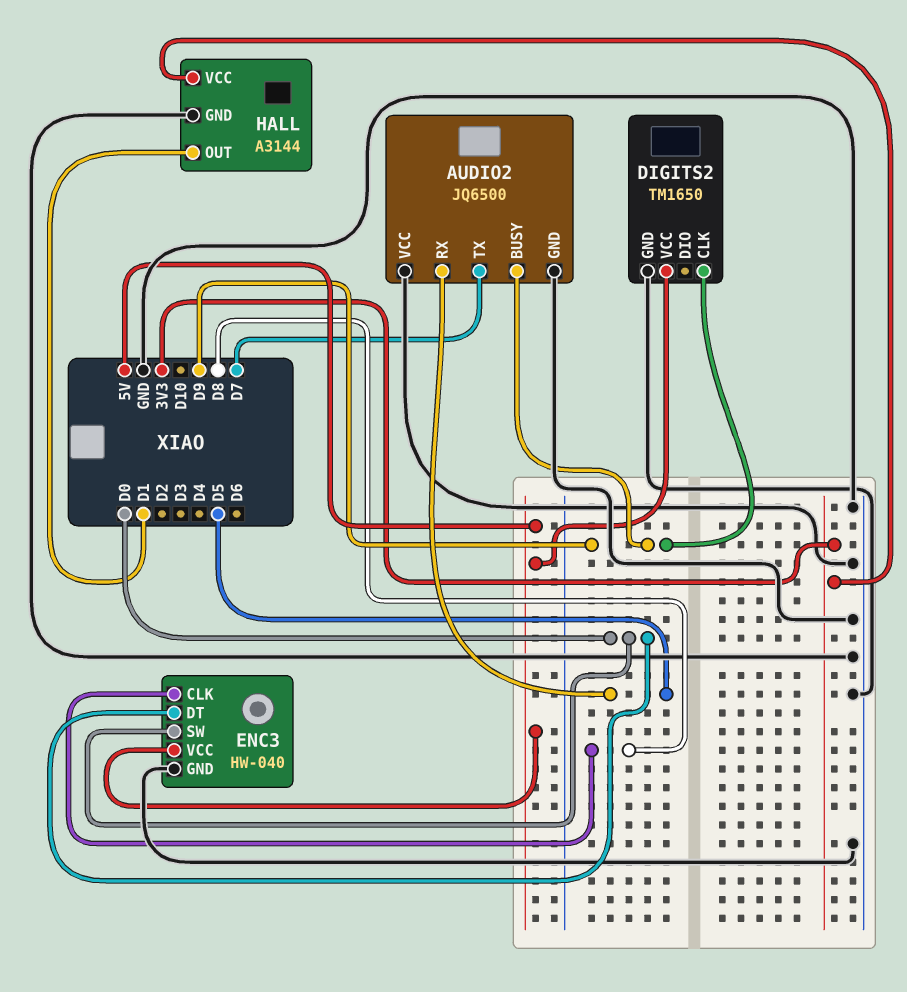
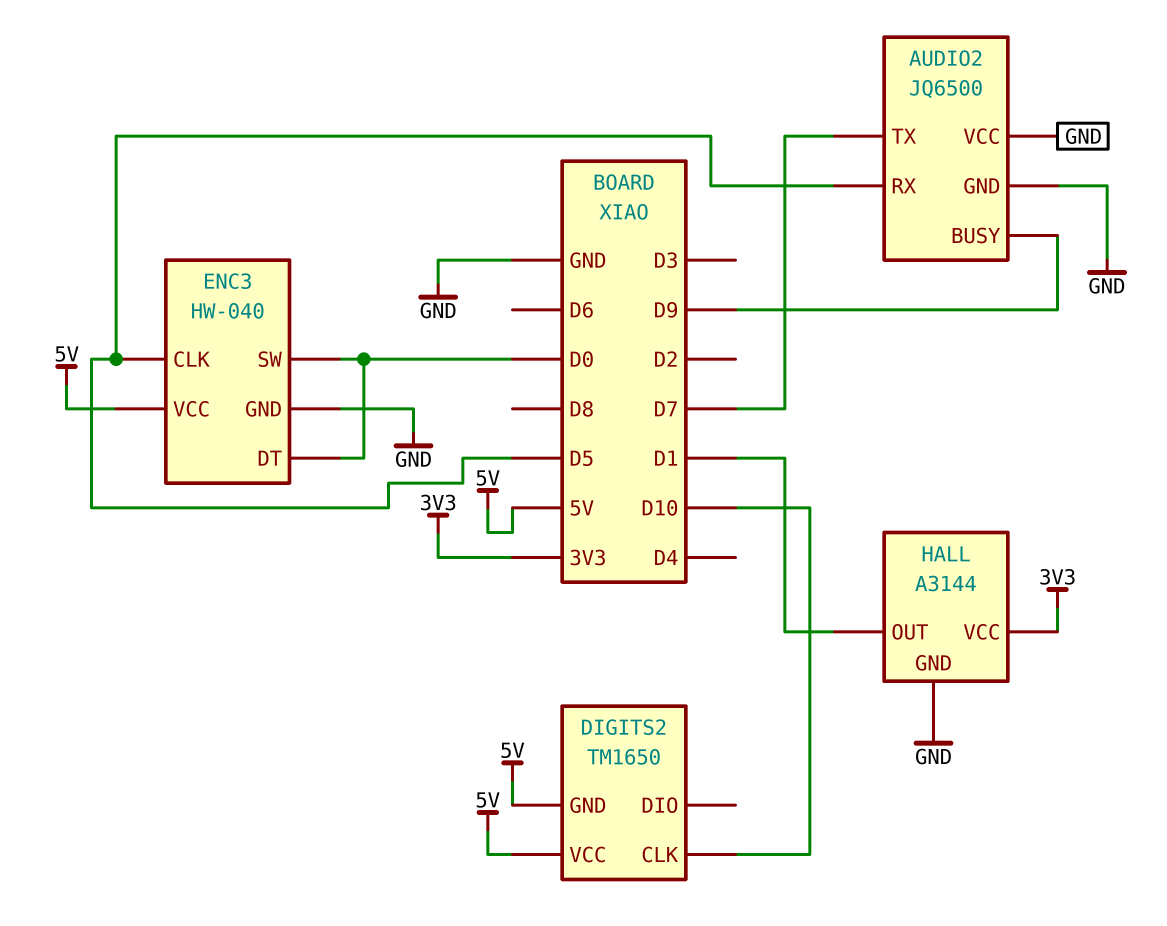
DIGITS2 pin CLK: D9 -> D10
DIGITS2 pin GND: GND -> 5V
ENC3 pin CLK: D8 -> D5

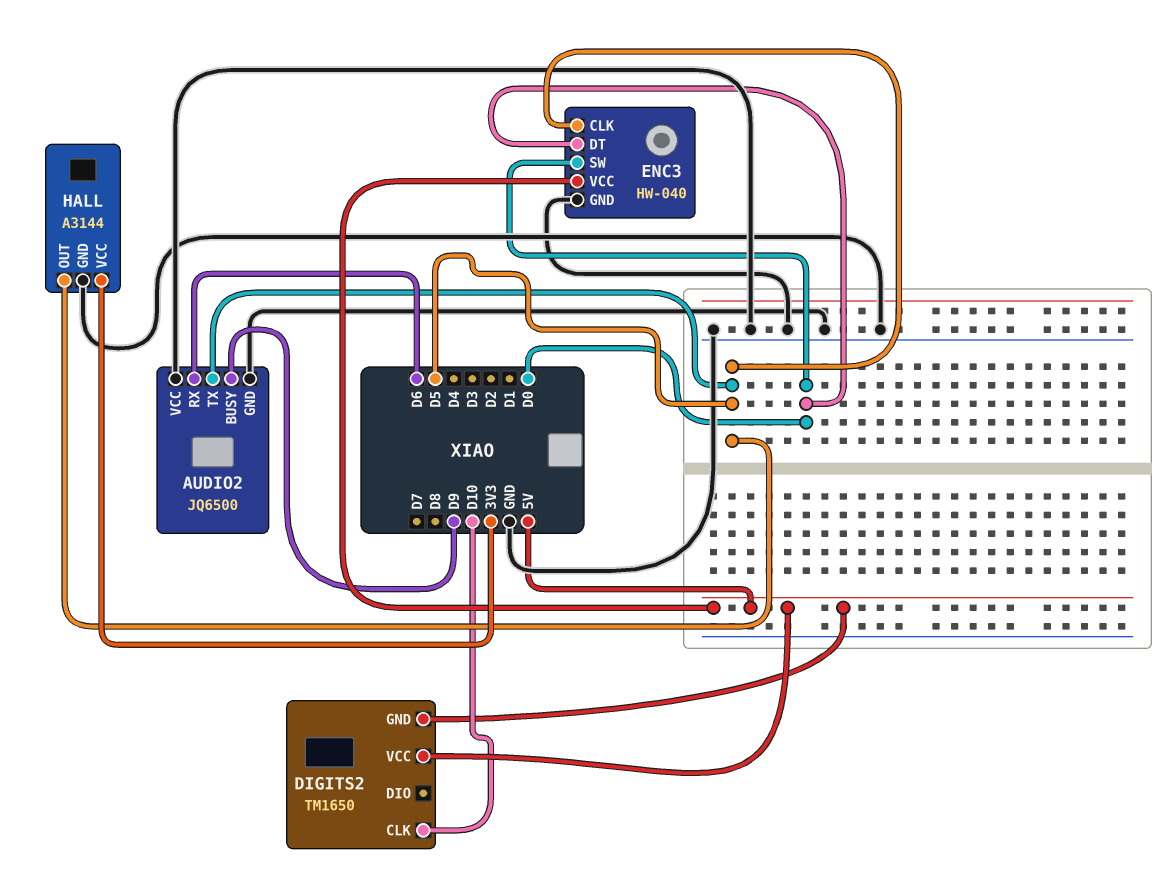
AUDIO2 pin RX: D5 -> D6
AUDIO2 pin TX: D7 -> D5
HALL pin OUT: D1 -> D5

